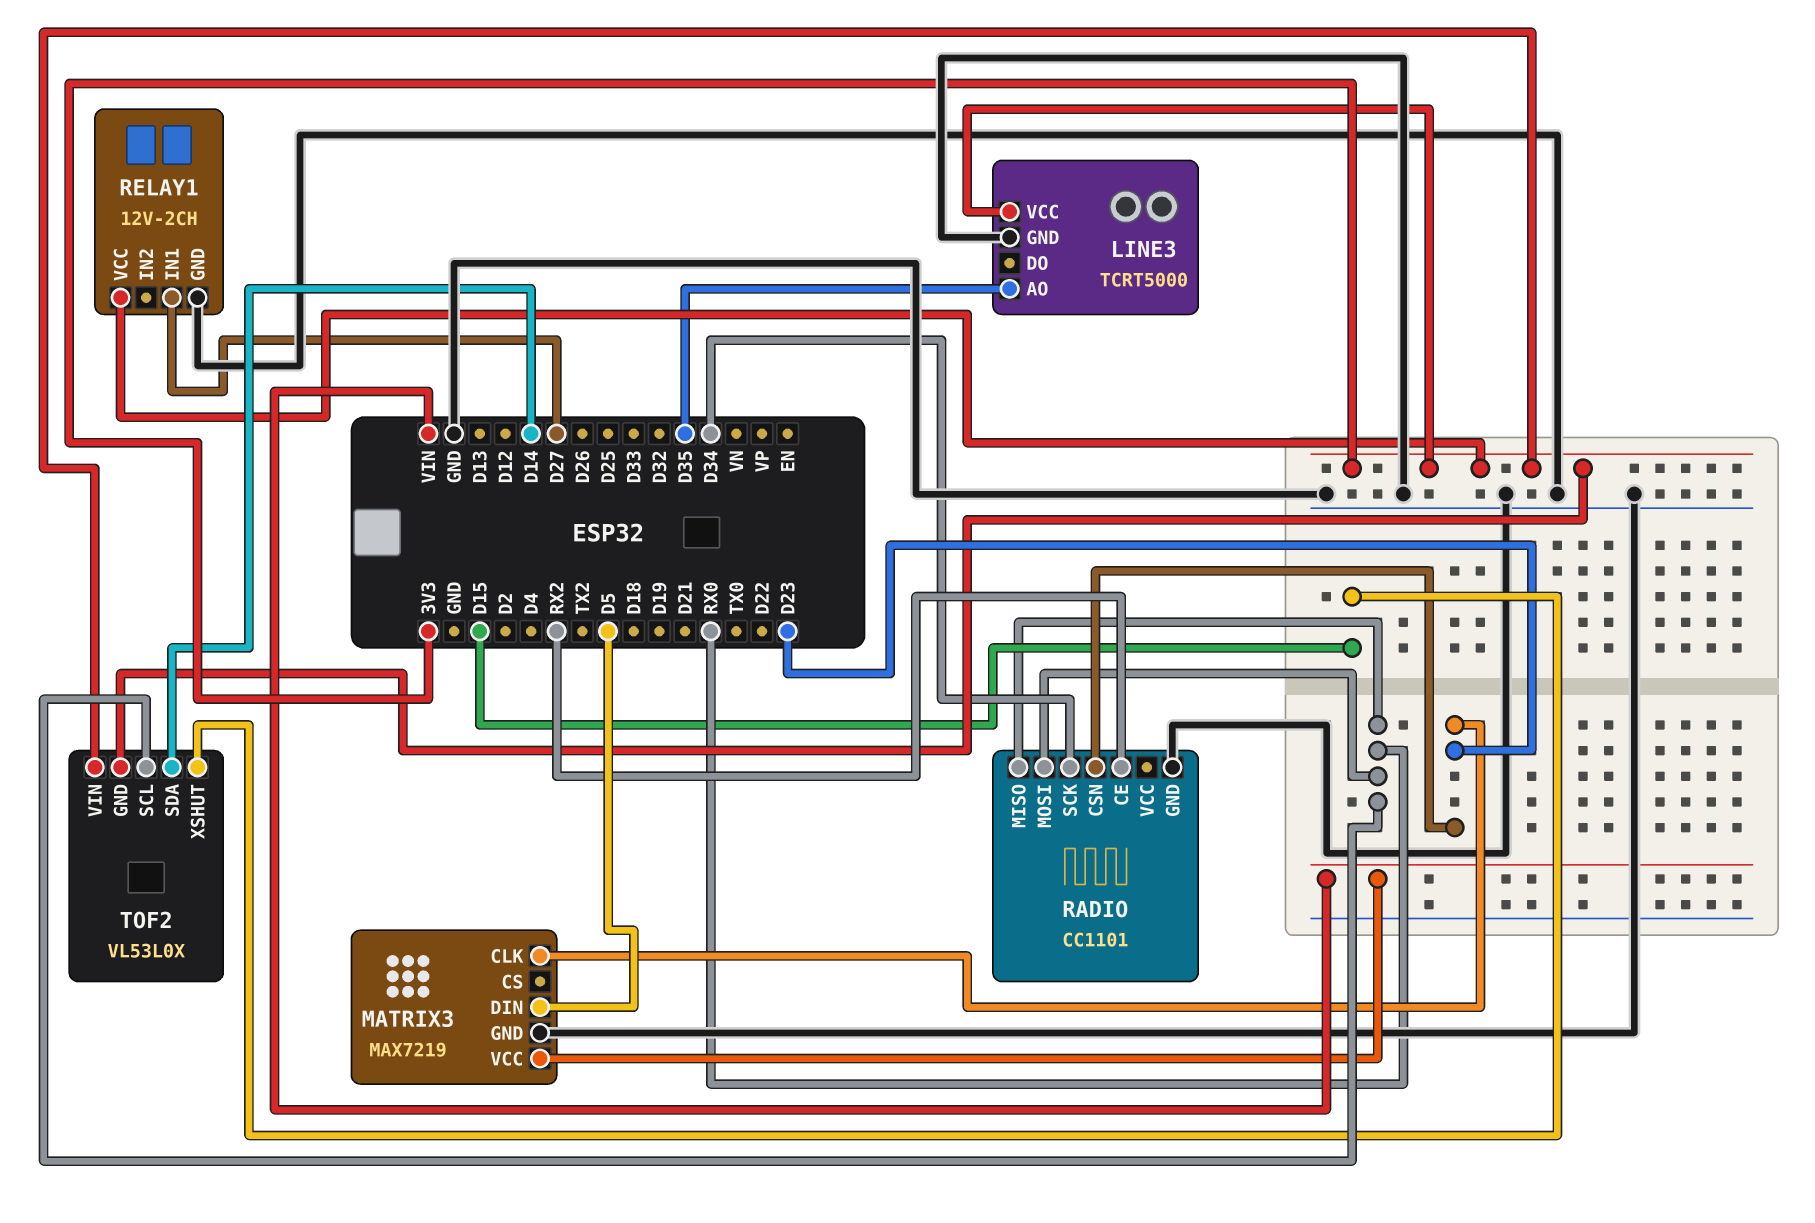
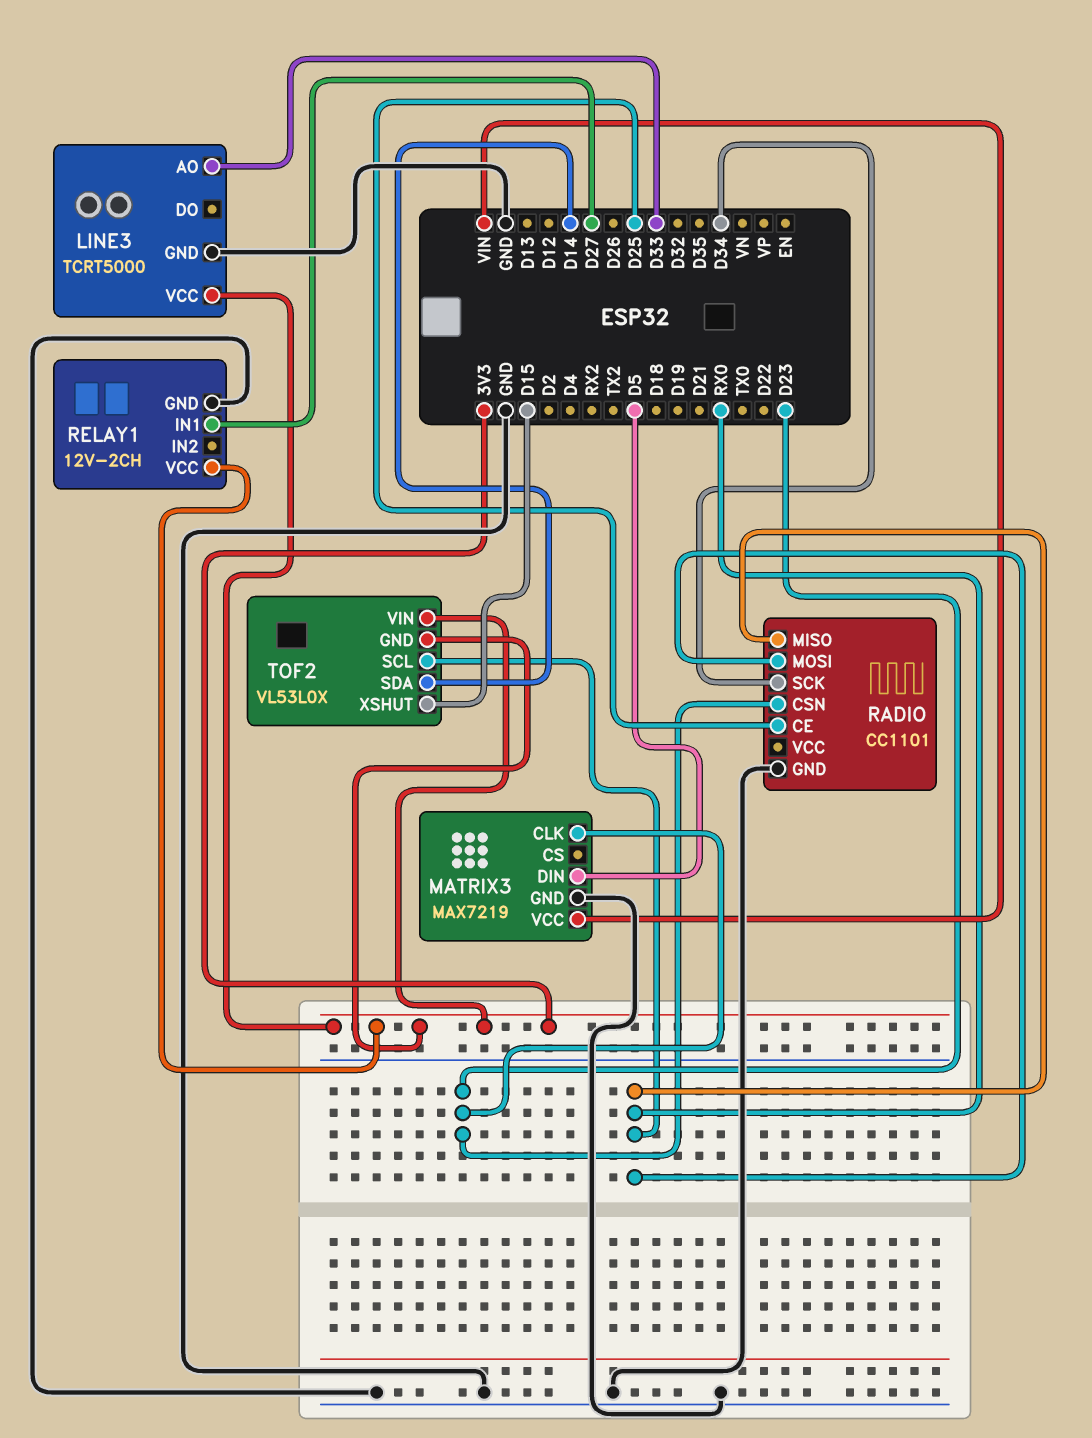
LINE3 pin AO: D35 -> D33
RADIO pin CE: RX2 -> D25

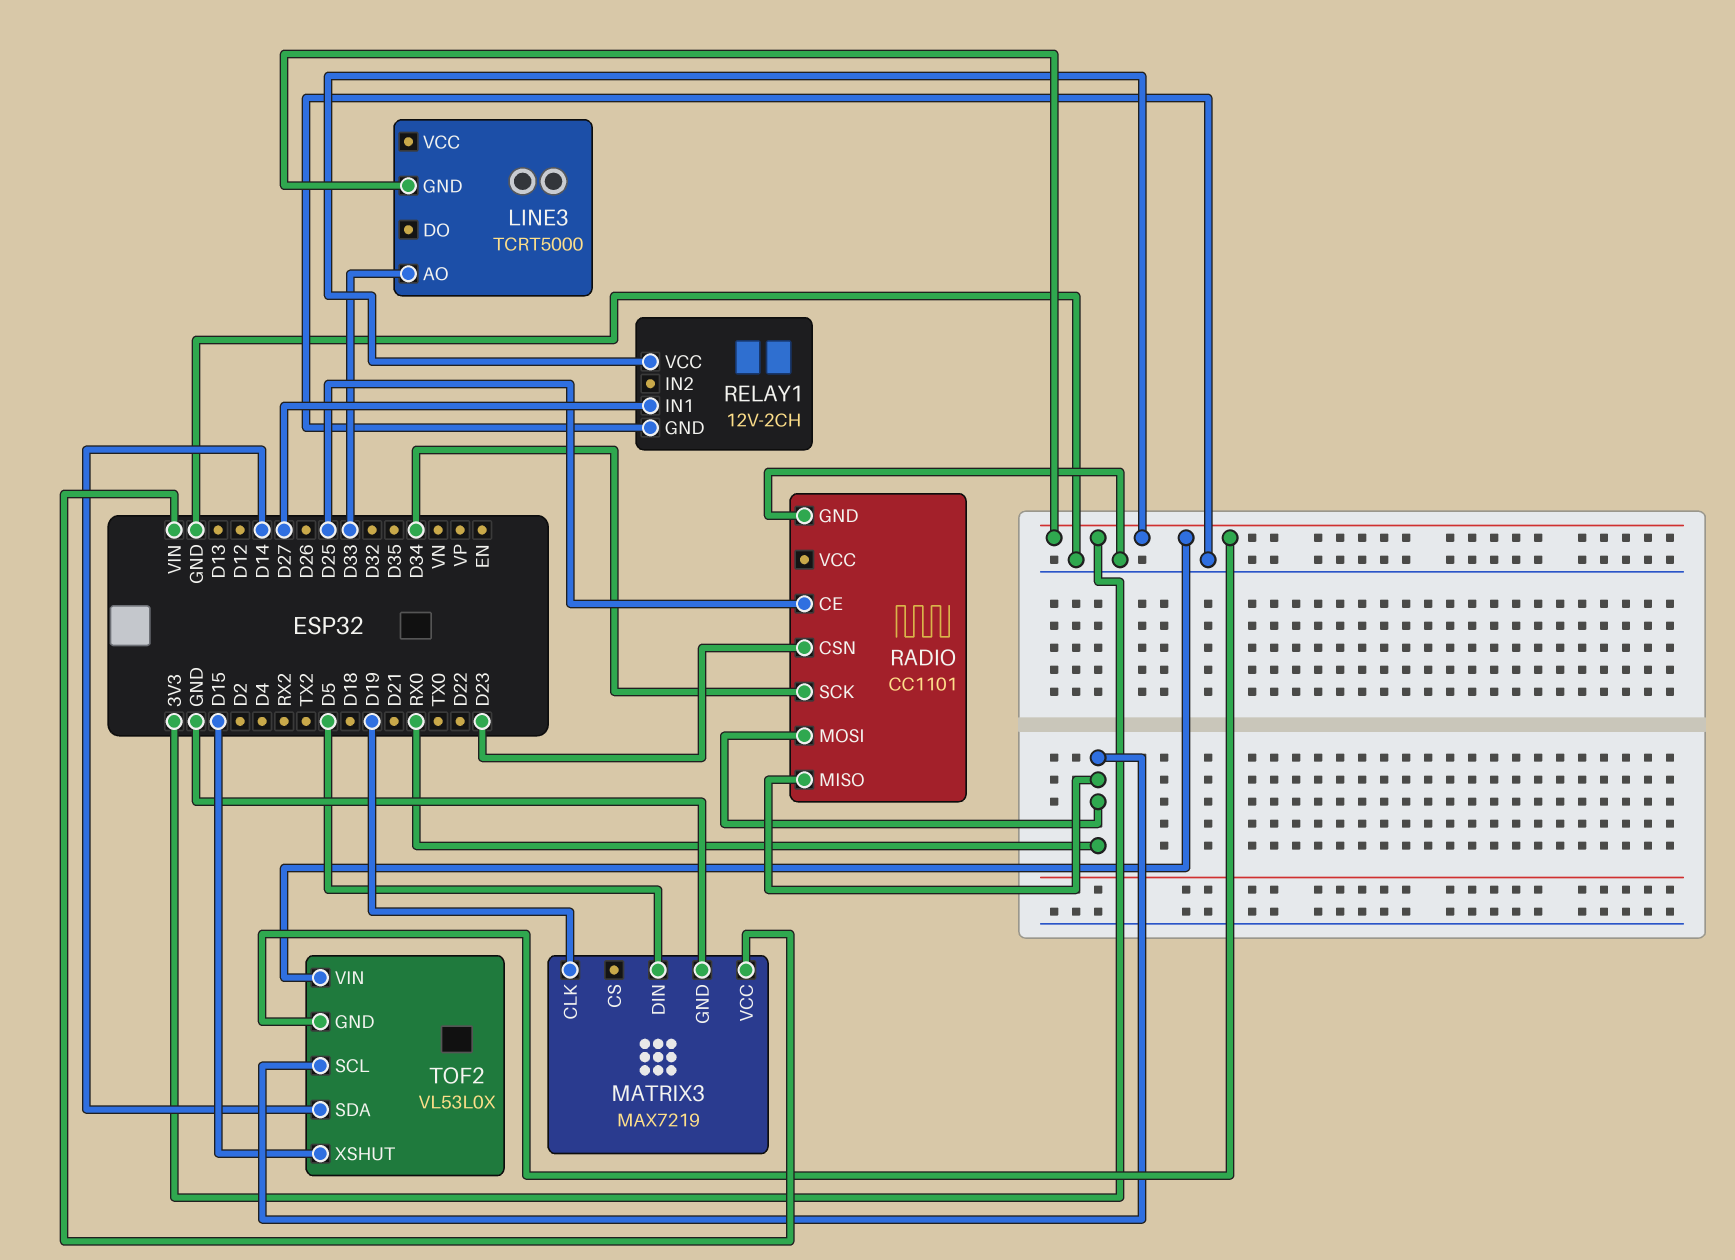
LINE3 pin GND: GND -> 3V3
LINE3 pin VCC: 3V3 -> none
MATRIX3 pin CLK: D23 -> D19

